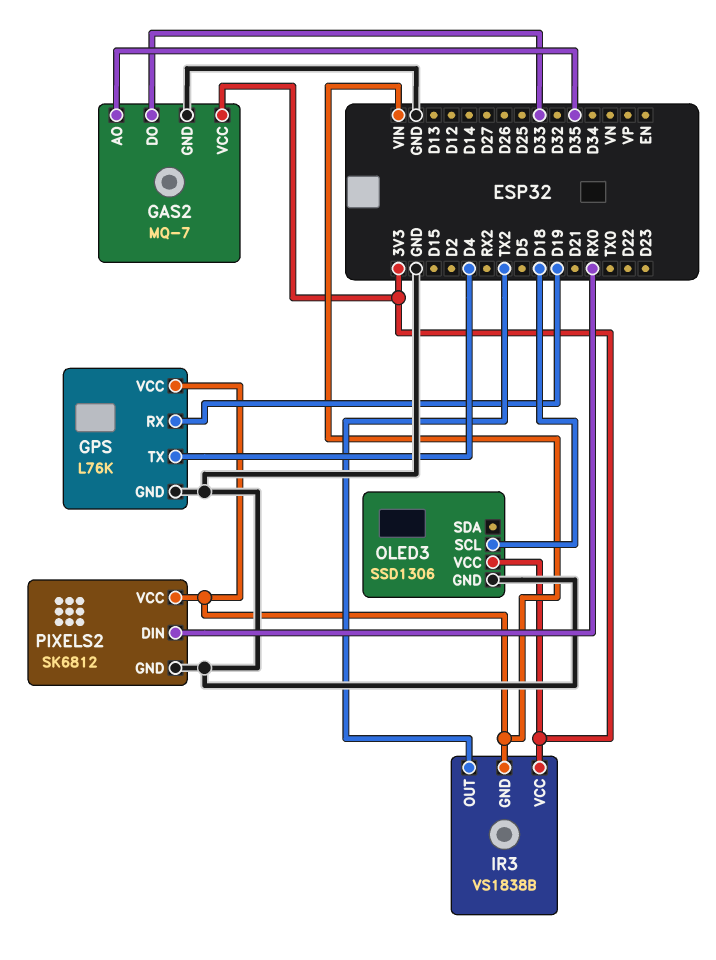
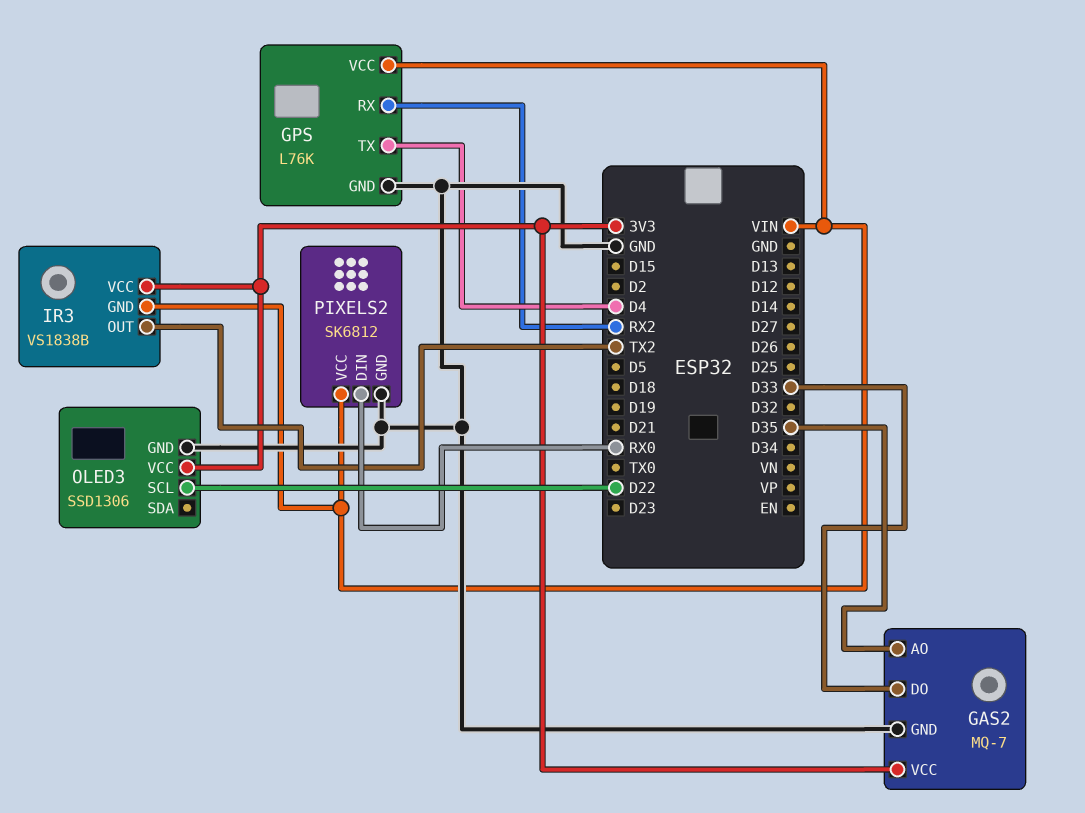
GPS pin RX: D19 -> RX2
OLED3 pin SCL: D18 -> D22

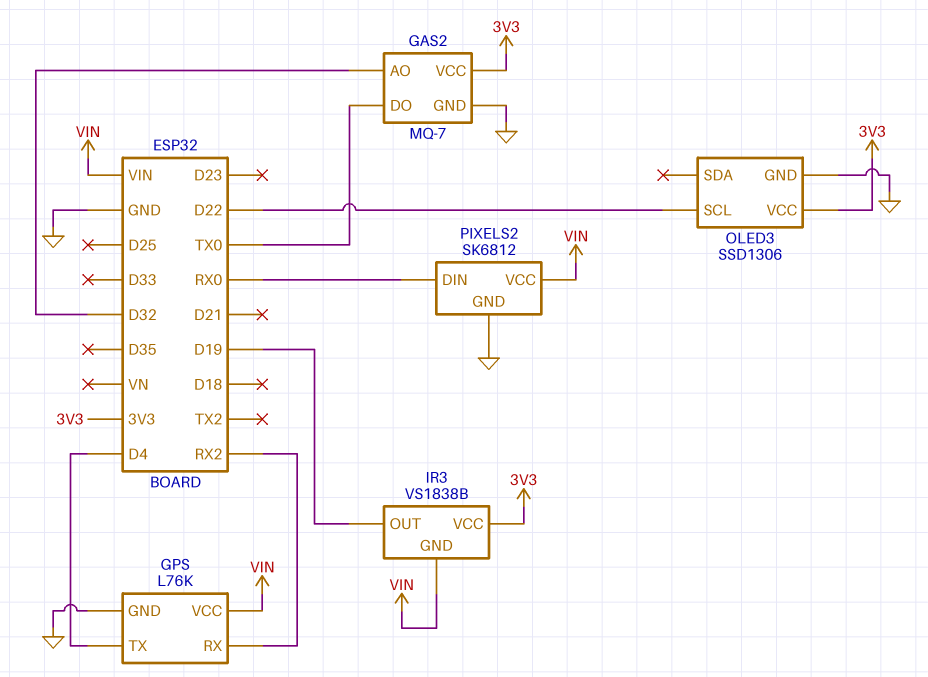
GAS2 pin AO: D35 -> D32
GAS2 pin DO: D33 -> TX0
IR3 pin OUT: TX2 -> D19

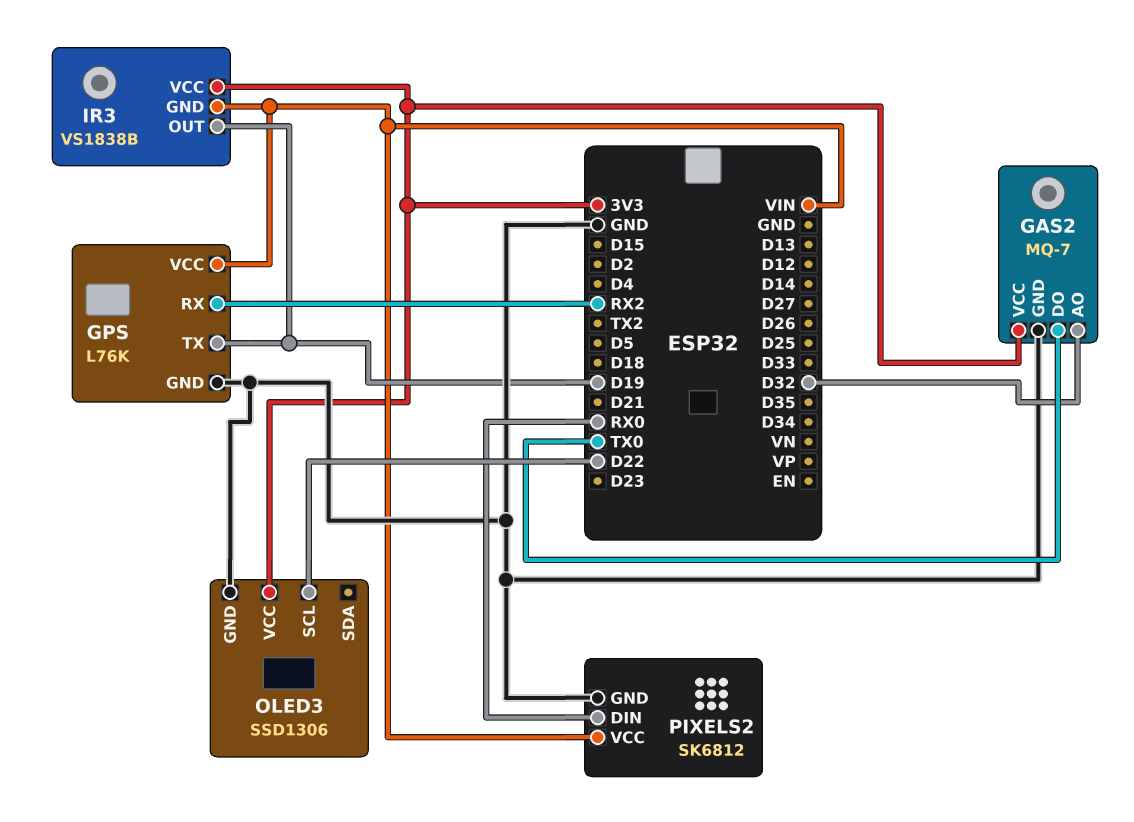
GPS pin TX: D4 -> D19

